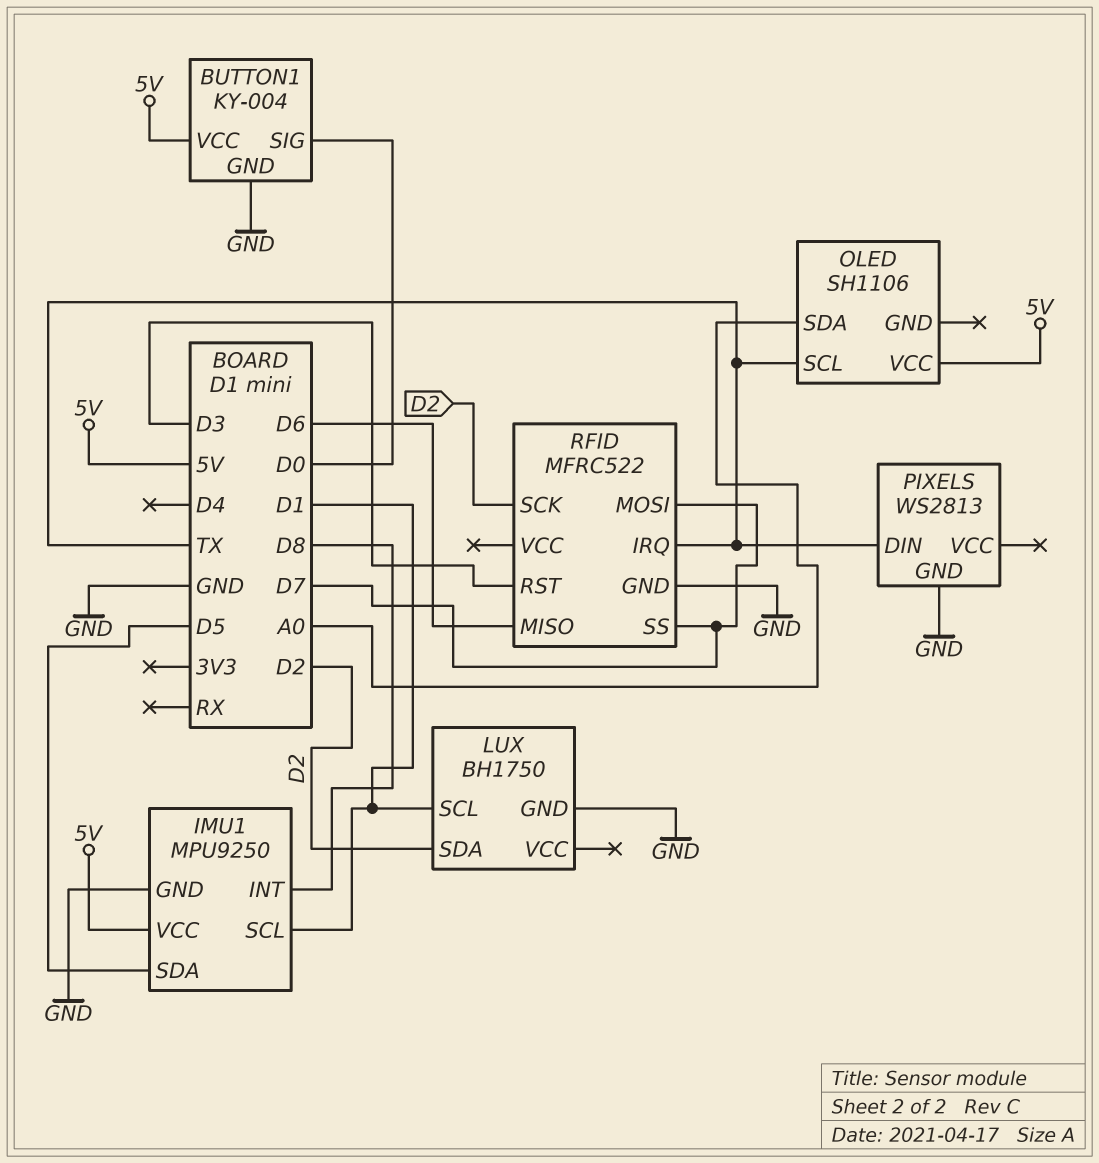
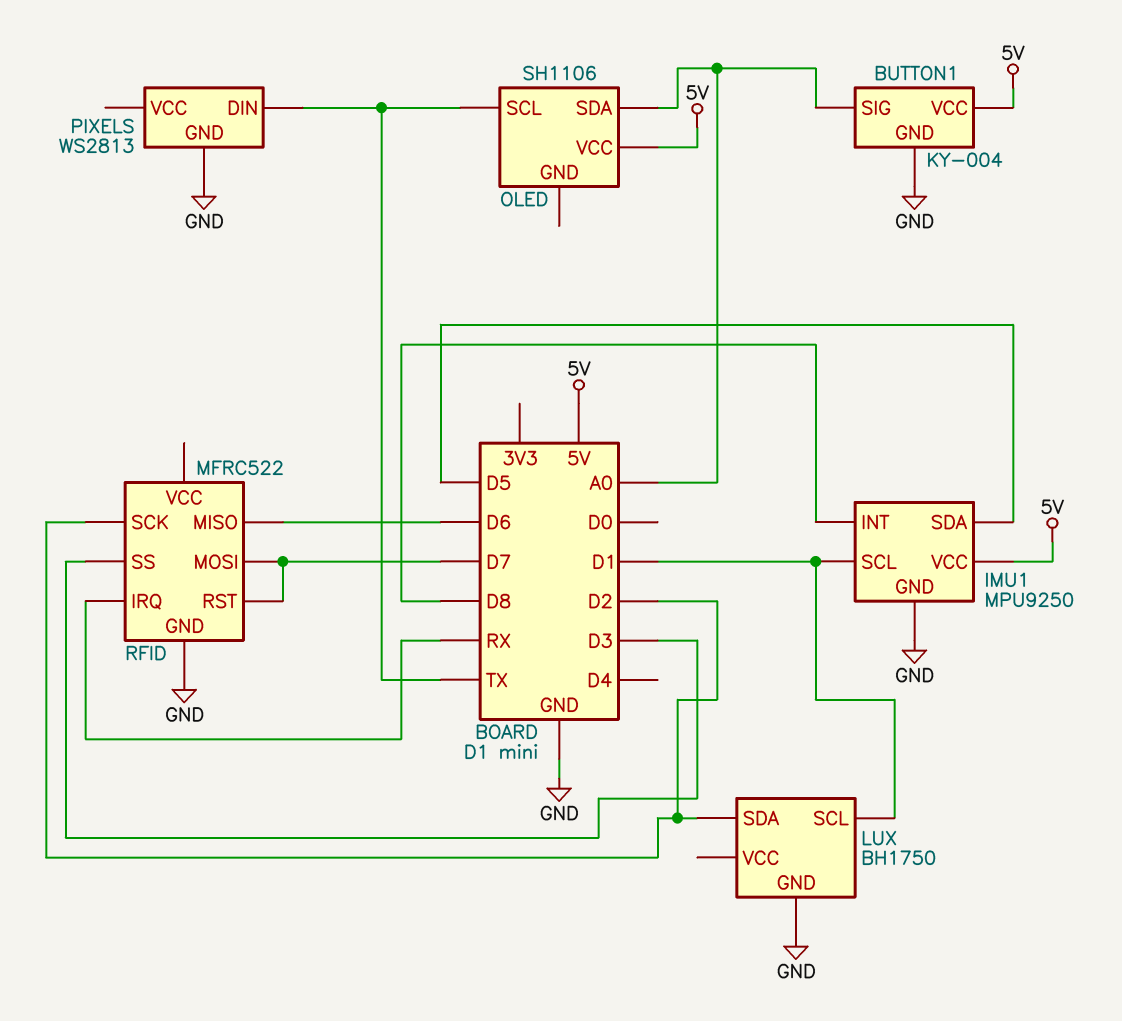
BUTTON1 pin SIG: D0 -> A0
RFID pin IRQ: TX -> RX
RFID pin RST: D3 -> D7
RFID pin SS: D7 -> D3

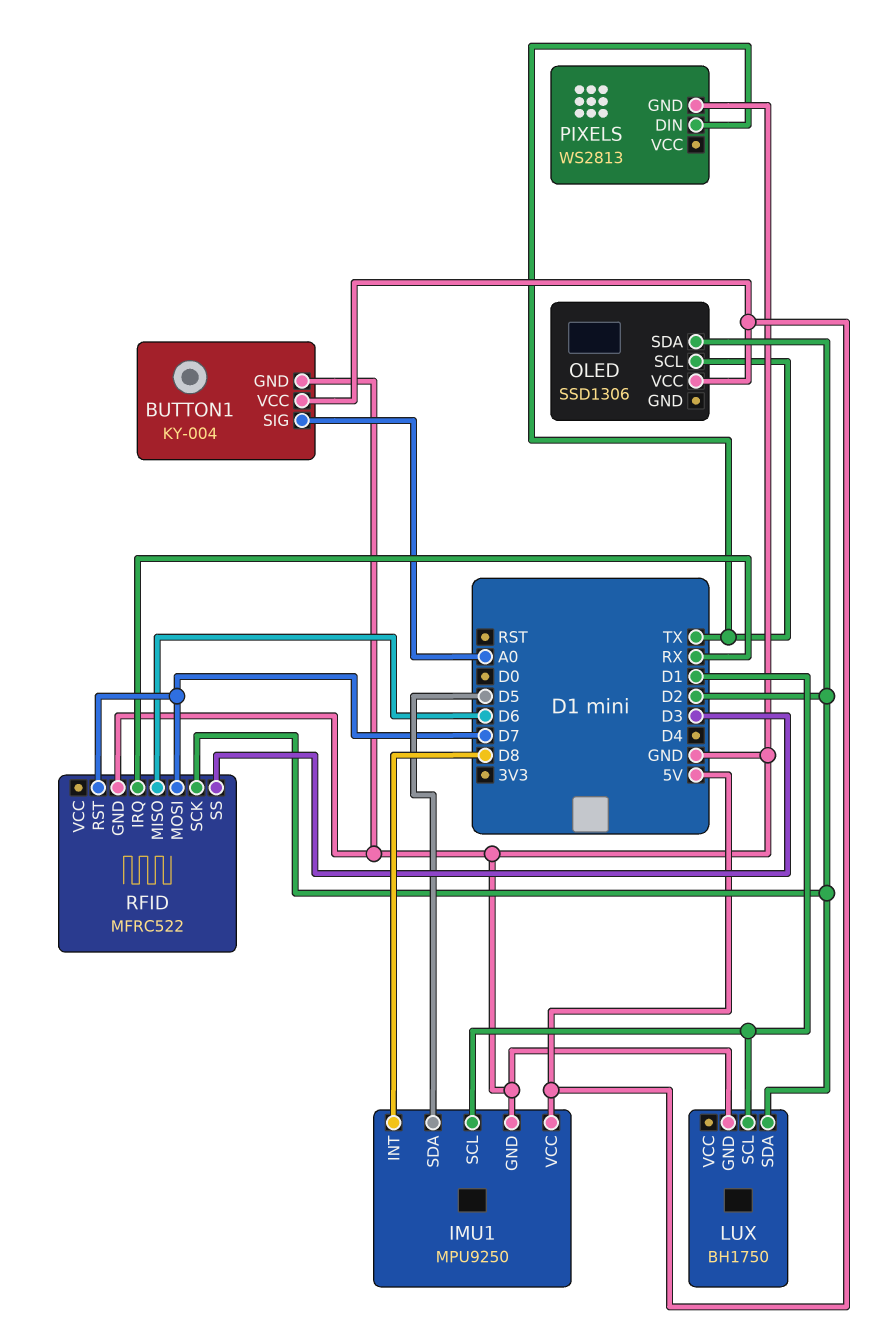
OLED: SH1106 -> SSD1306
OLED pin SDA: A0 -> D2

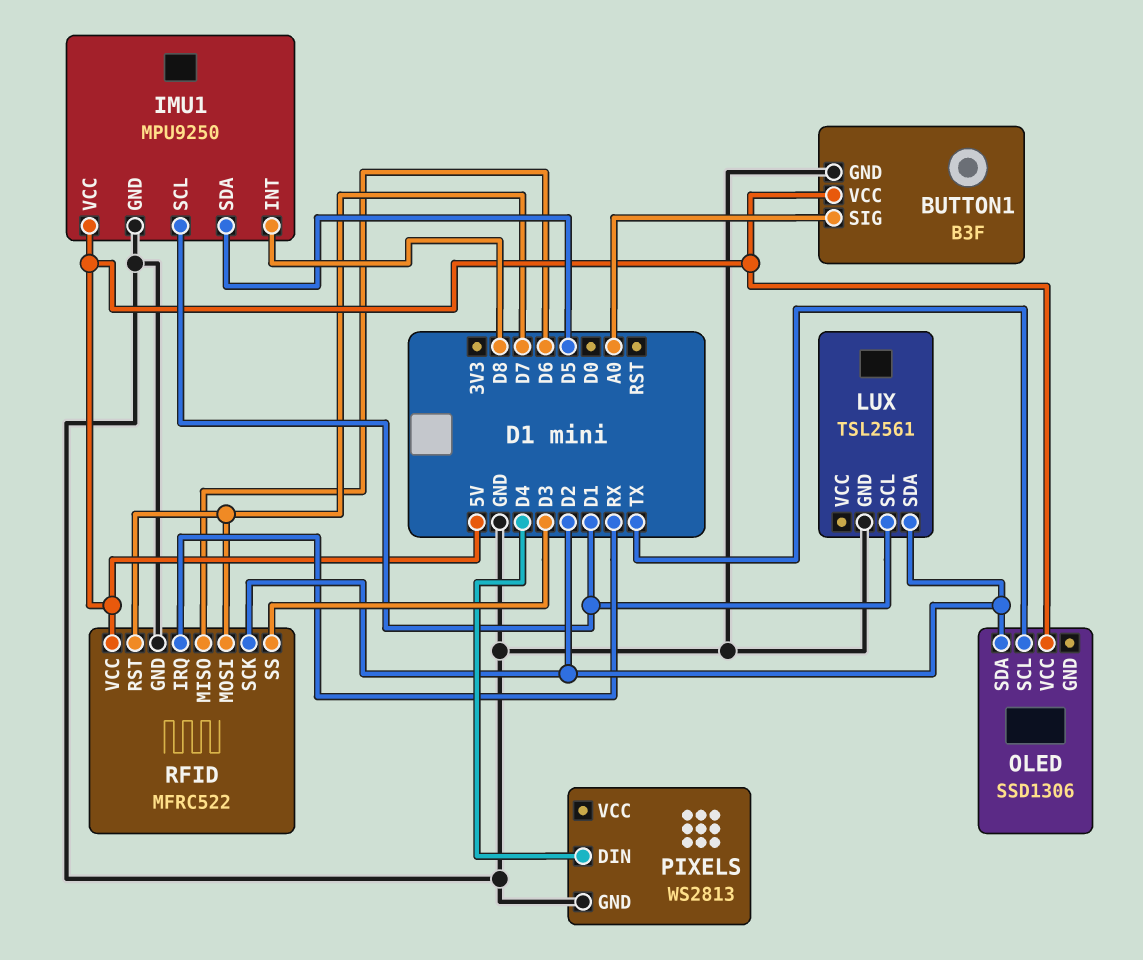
BUTTON1: KY-004 -> B3F
LUX: BH1750 -> TSL2561
PIXELS pin DIN: TX -> D4
RFID pin VCC: none -> 5V

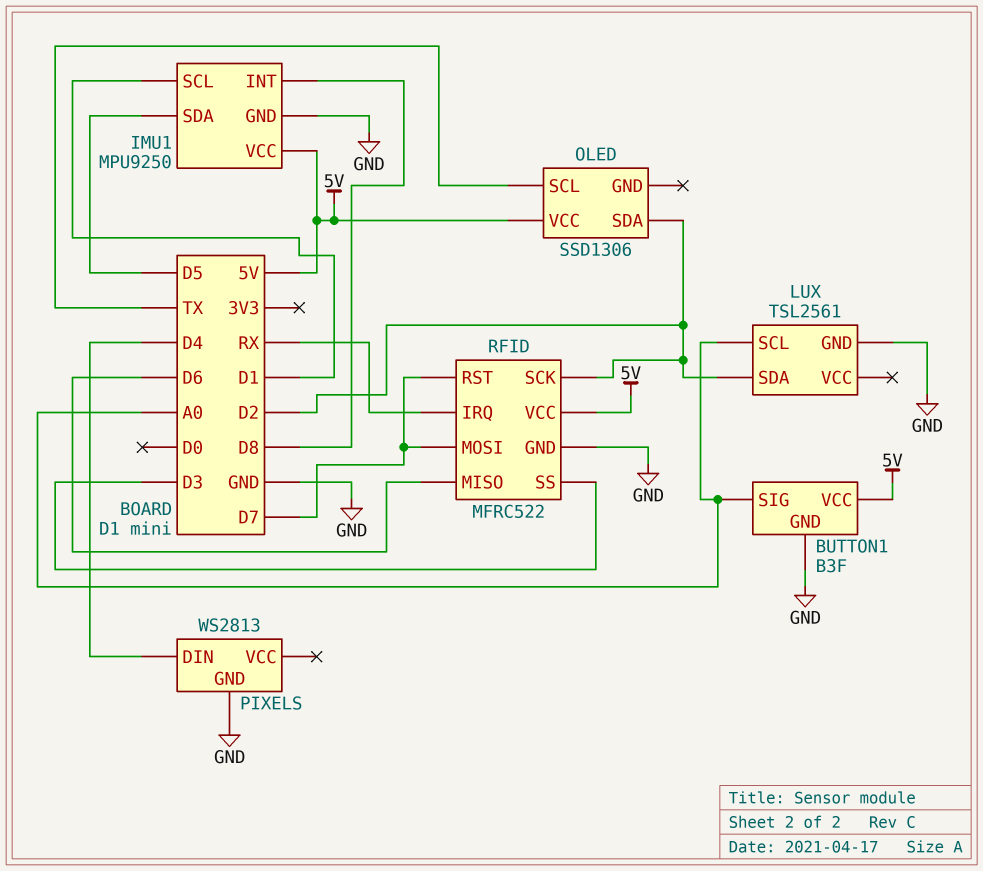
LUX pin SCL: D1 -> A0

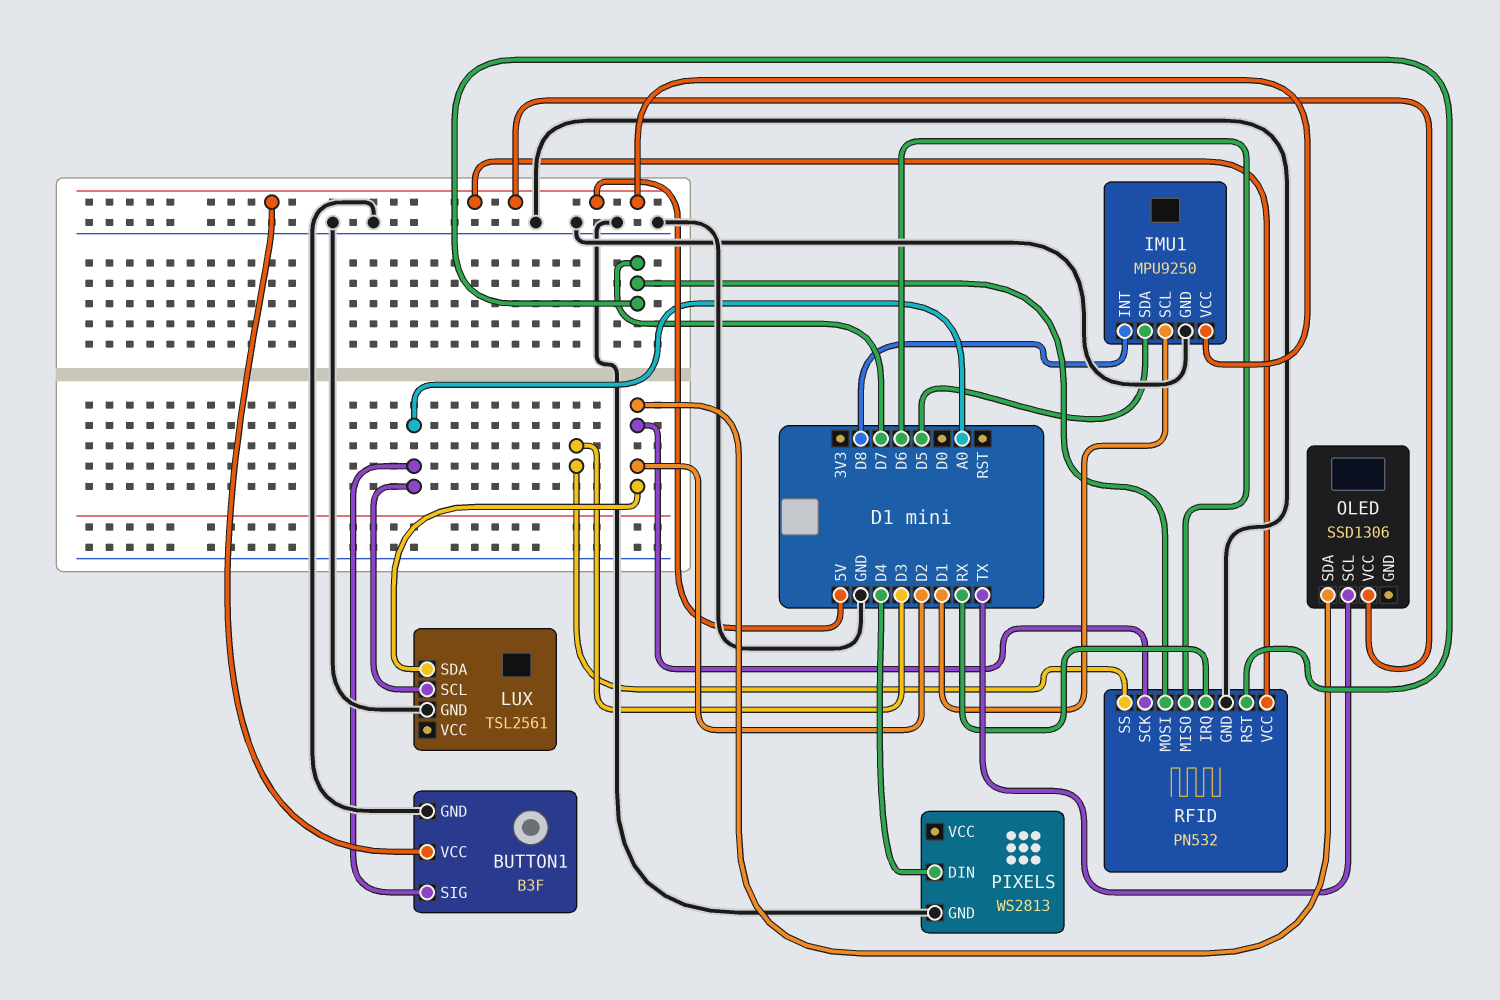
RFID: MFRC522 -> PN532

